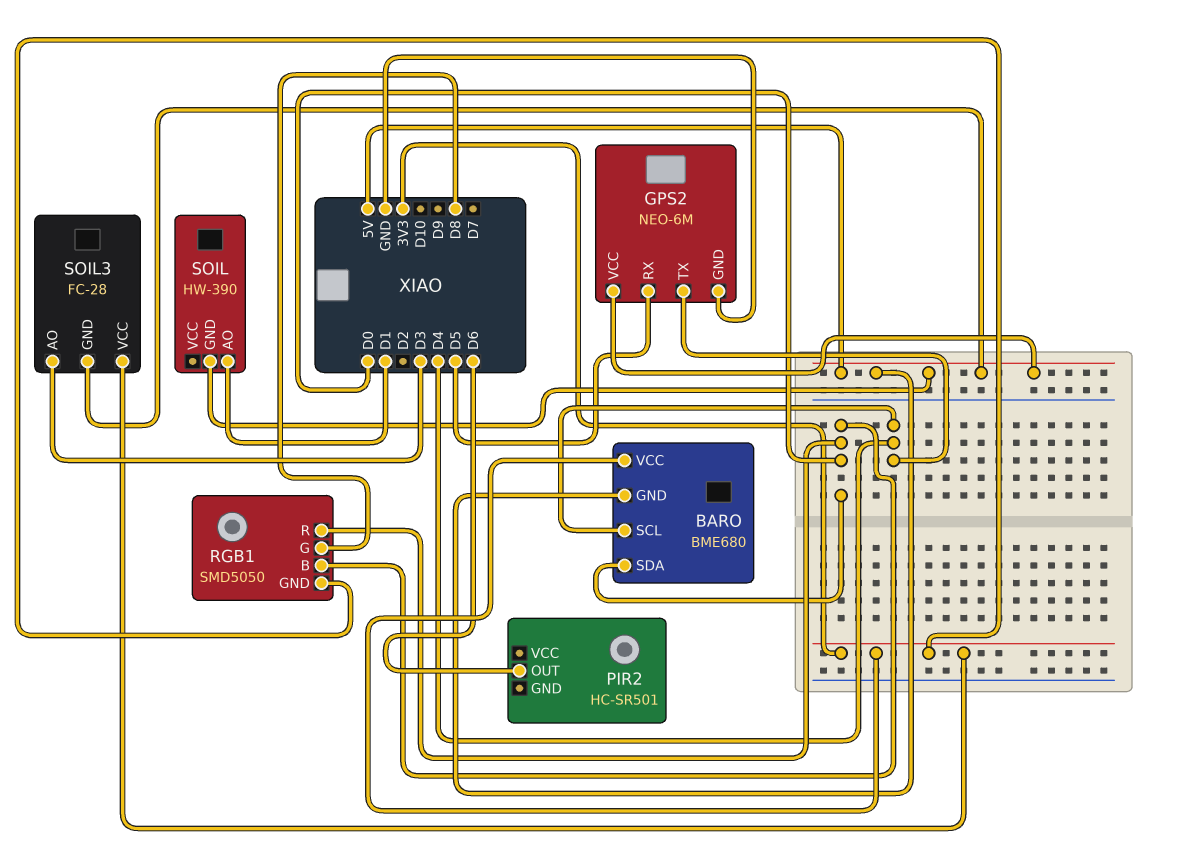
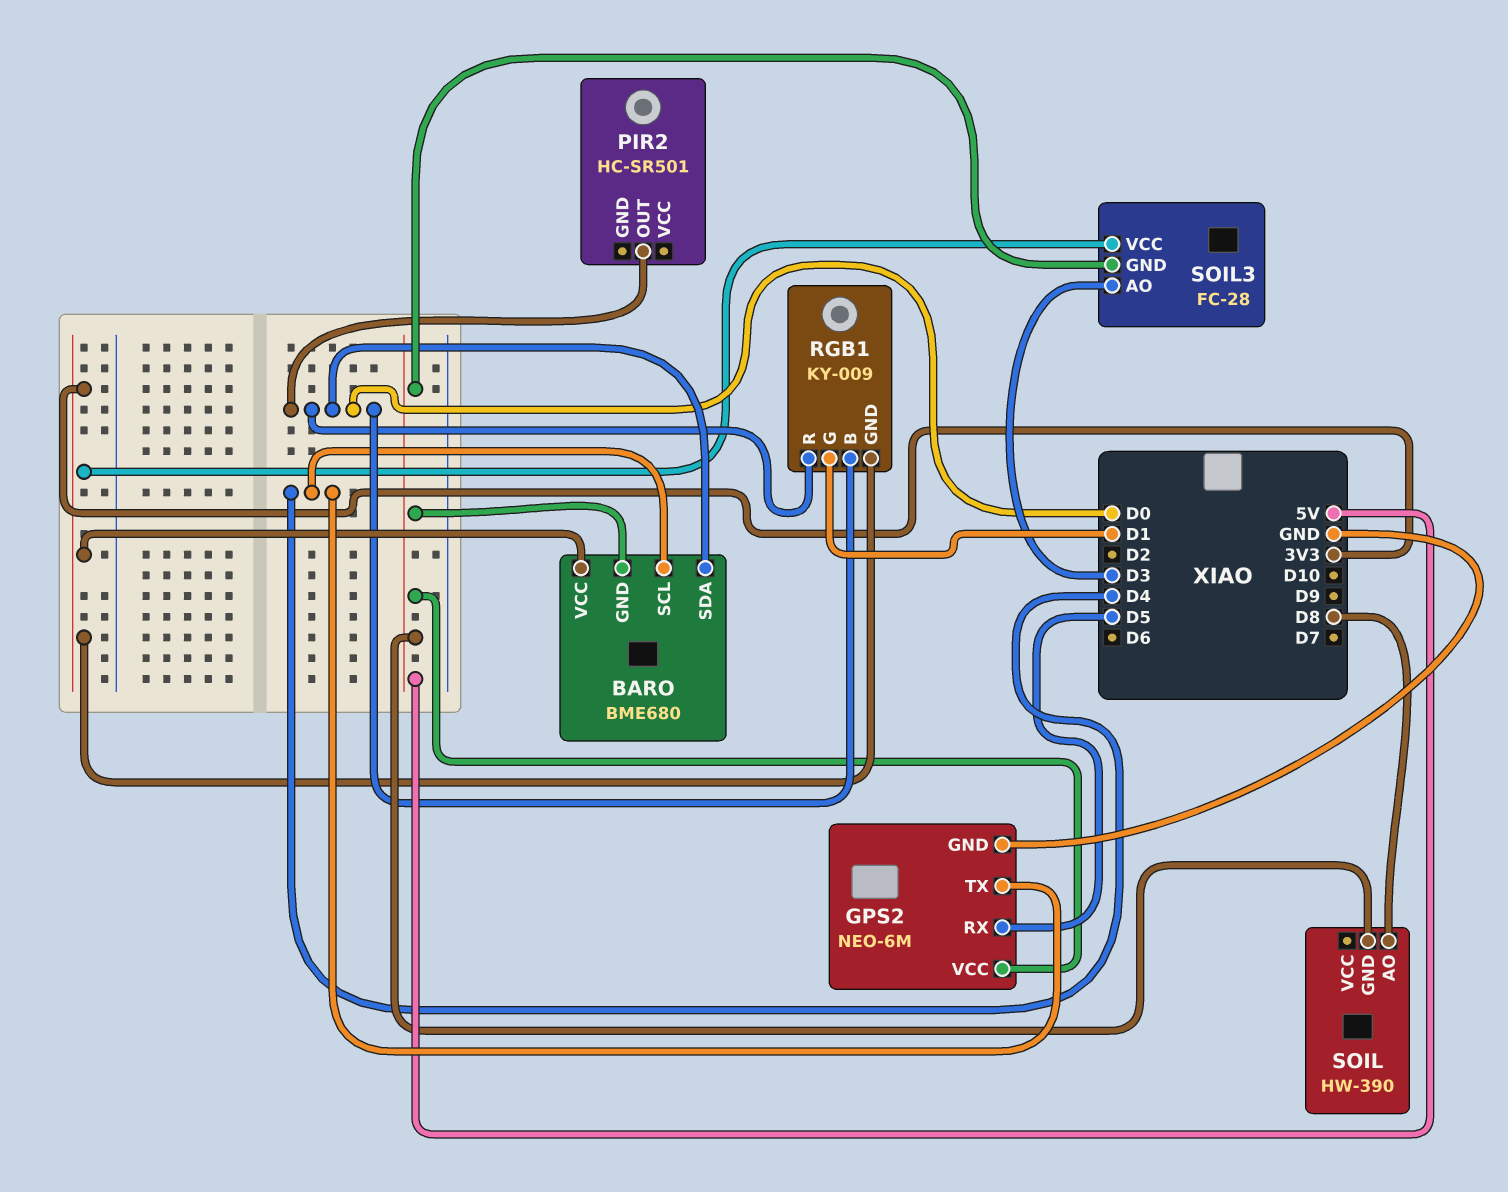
PIR2 pin OUT: D6 -> D0
RGB1: SMD5050 -> KY-009
RGB1 pin G: D8 -> D1
SOIL pin AO: D1 -> D8

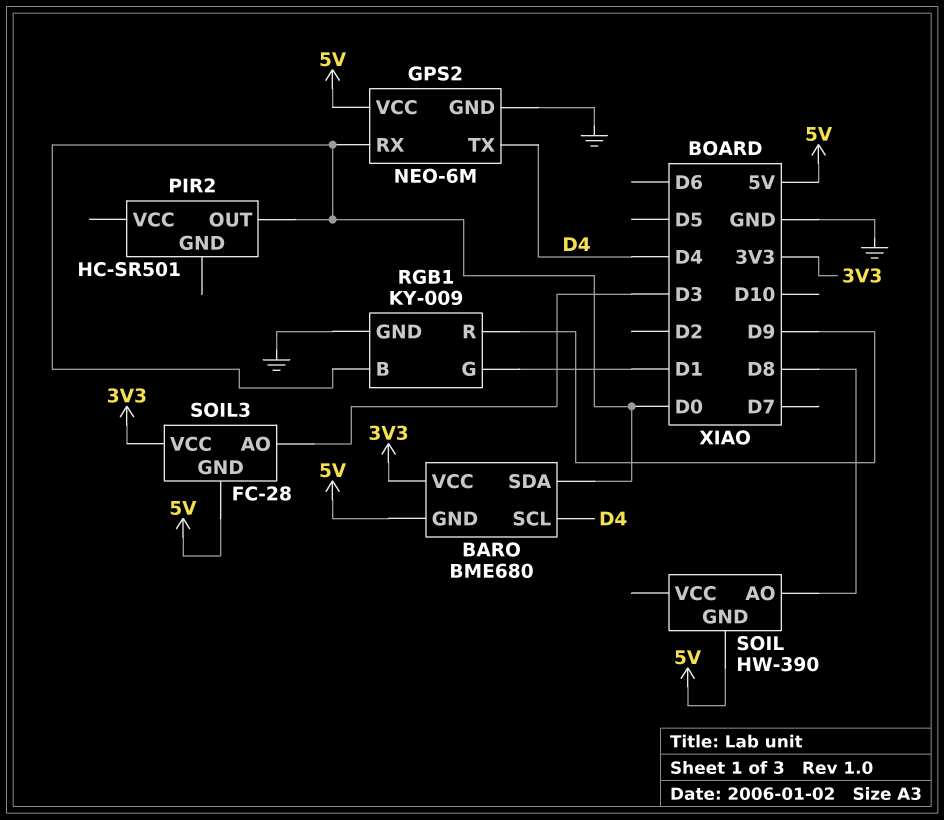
GPS2 pin RX: D5 -> D0
RGB1 pin GND: 3V3 -> GND
RGB1 pin R: D0 -> D9

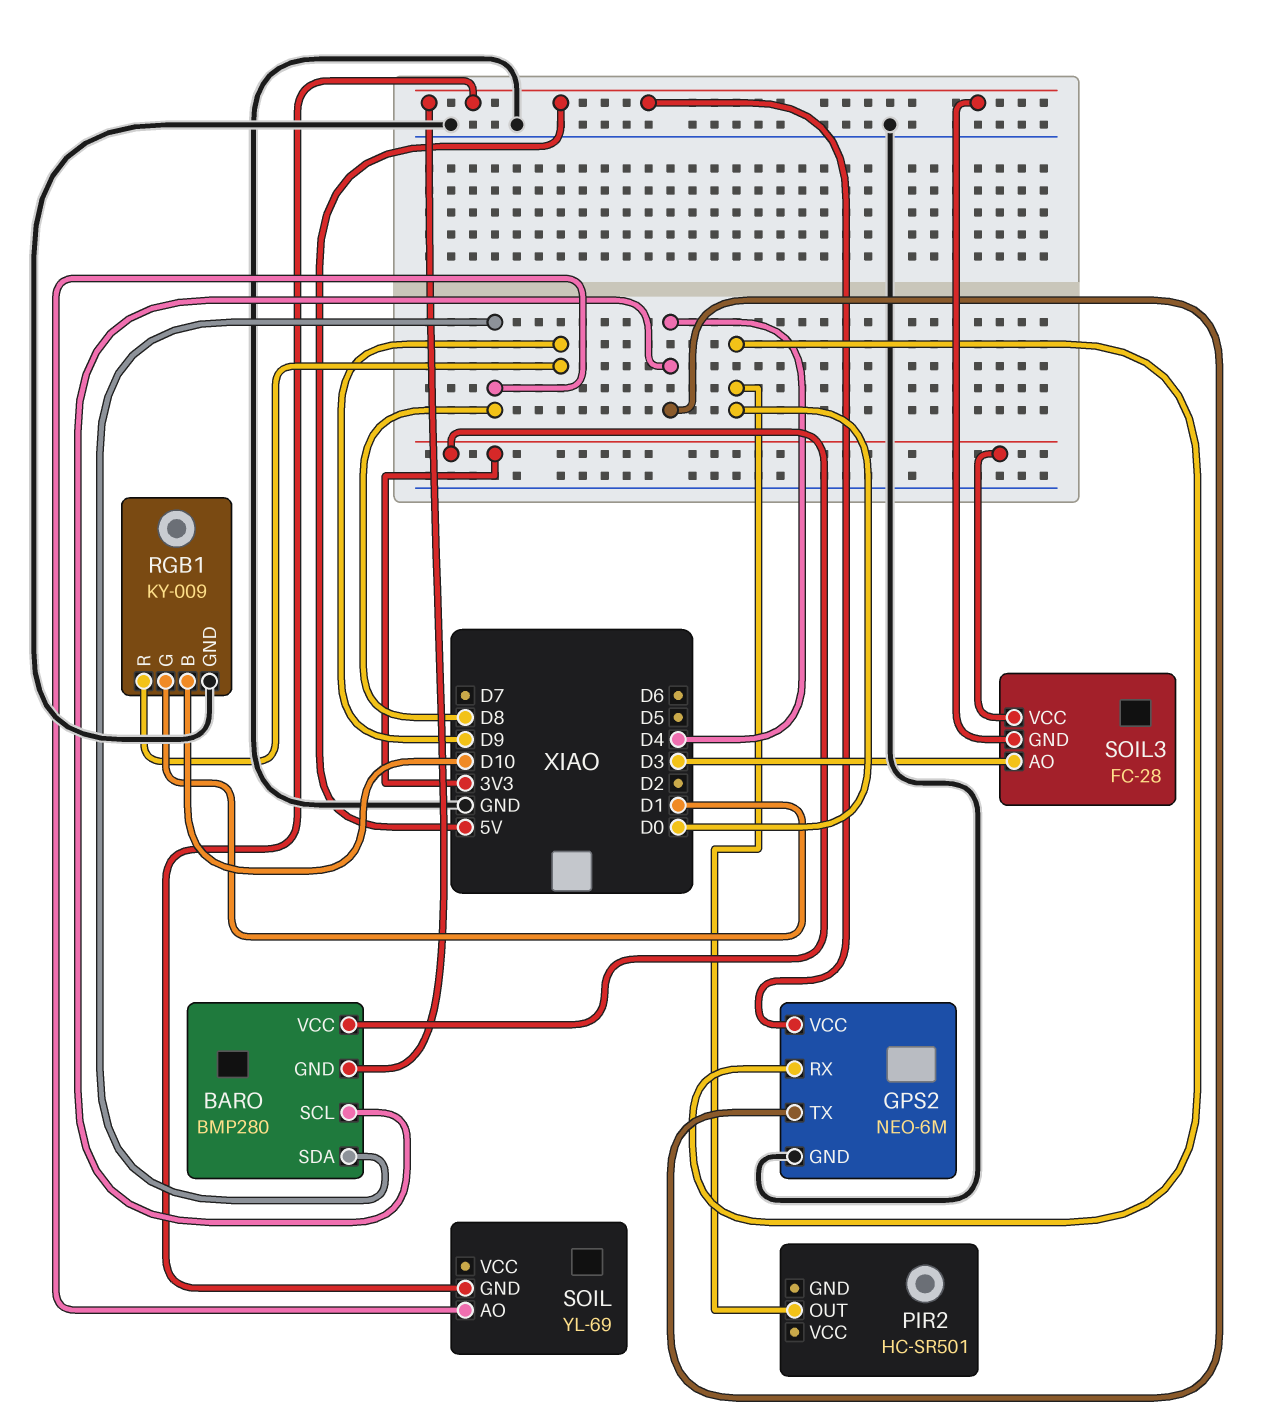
BARO: BME680 -> BMP280
BARO pin SDA: D0 -> D8
RGB1 pin B: D0 -> D10
SOIL: HW-390 -> YL-69

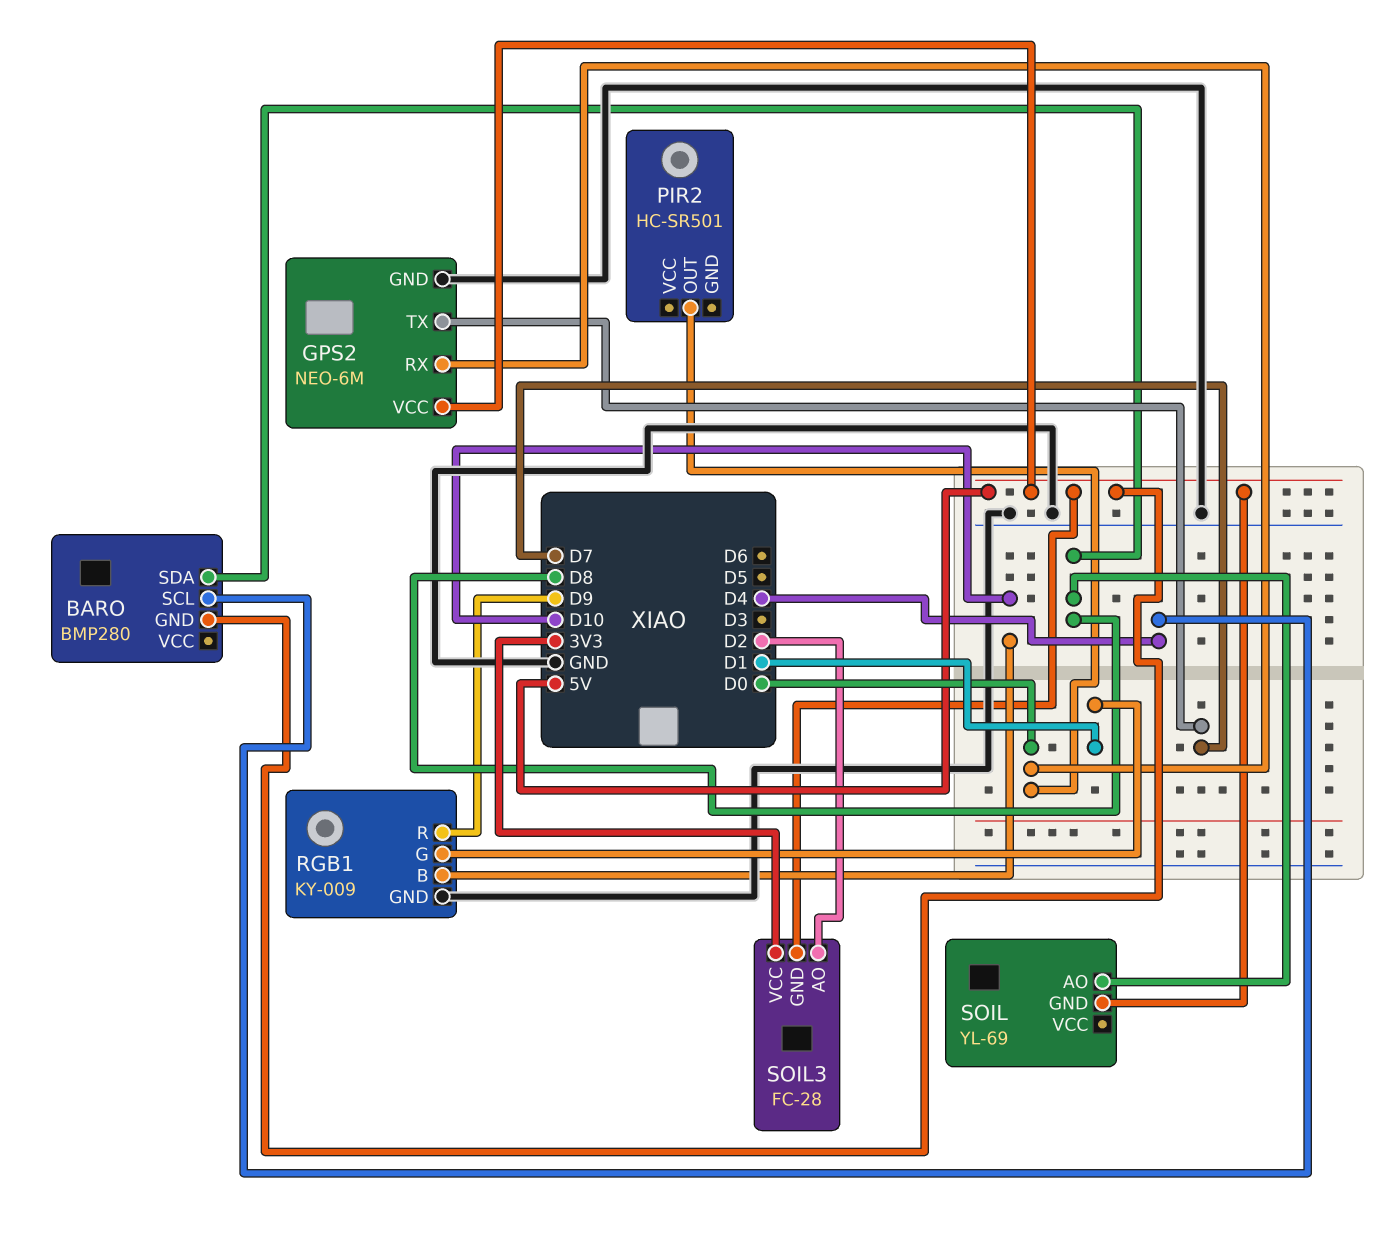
BARO pin VCC: 3V3 -> none
GPS2 pin TX: D4 -> D7
SOIL3 pin AO: D3 -> D2

